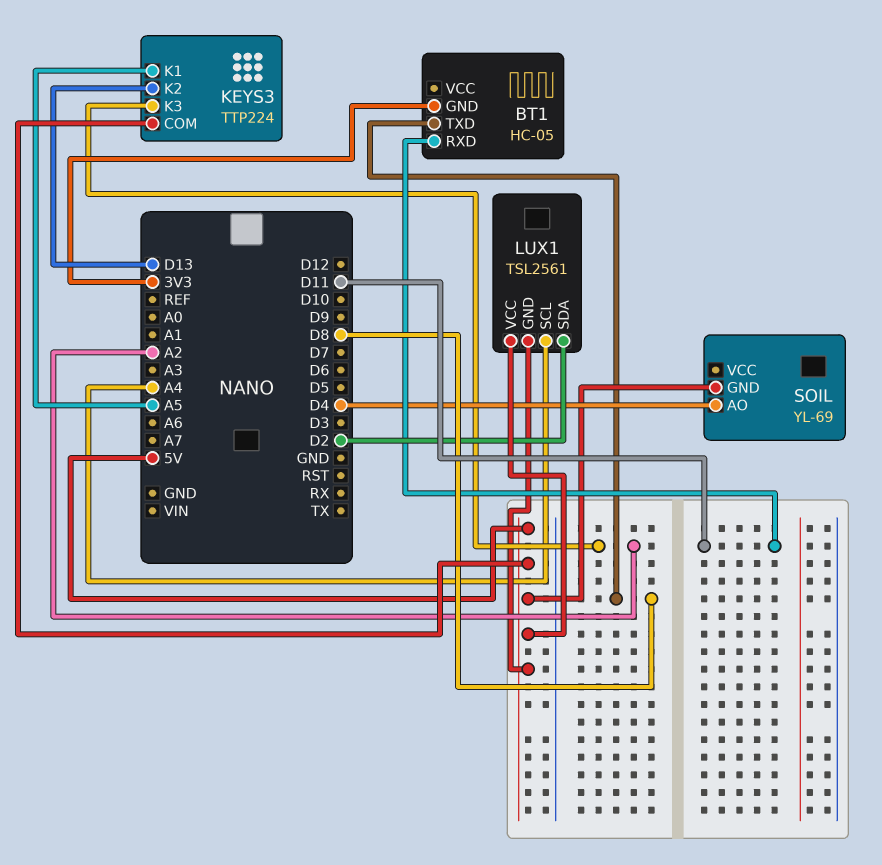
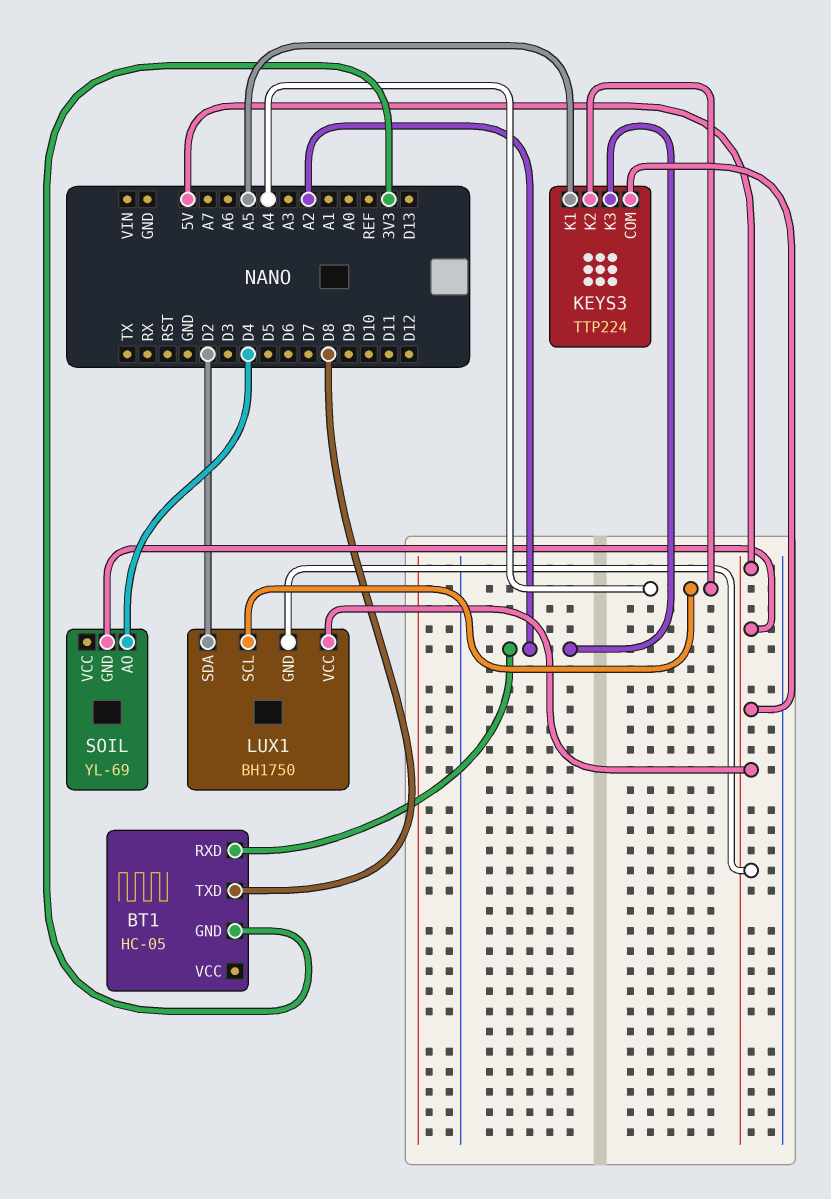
BT1 pin RXD: D11 -> A2
KEYS3 pin K2: D13 -> A4
LUX1: TSL2561 -> BH1750

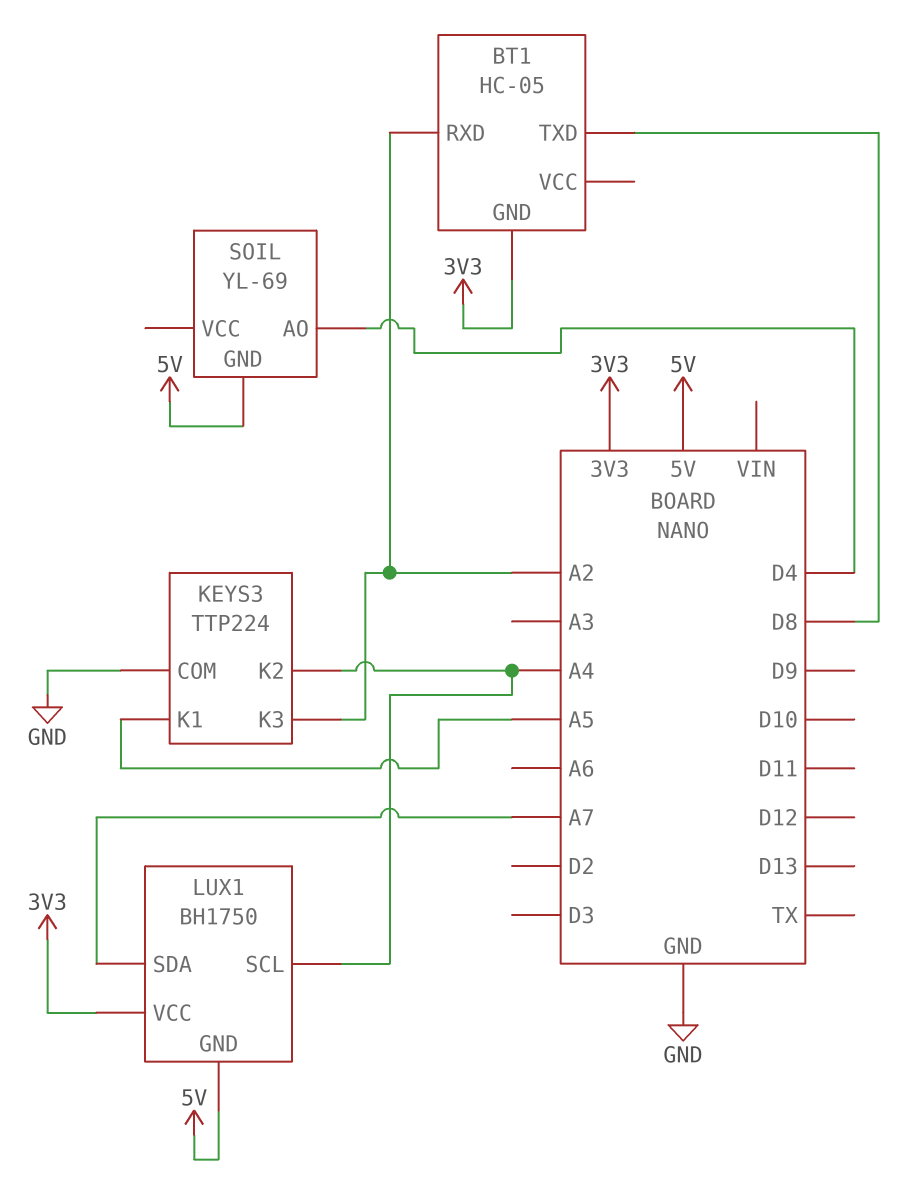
KEYS3 pin COM: 5V -> GND
LUX1 pin SDA: D2 -> A7
LUX1 pin VCC: 5V -> 3V3

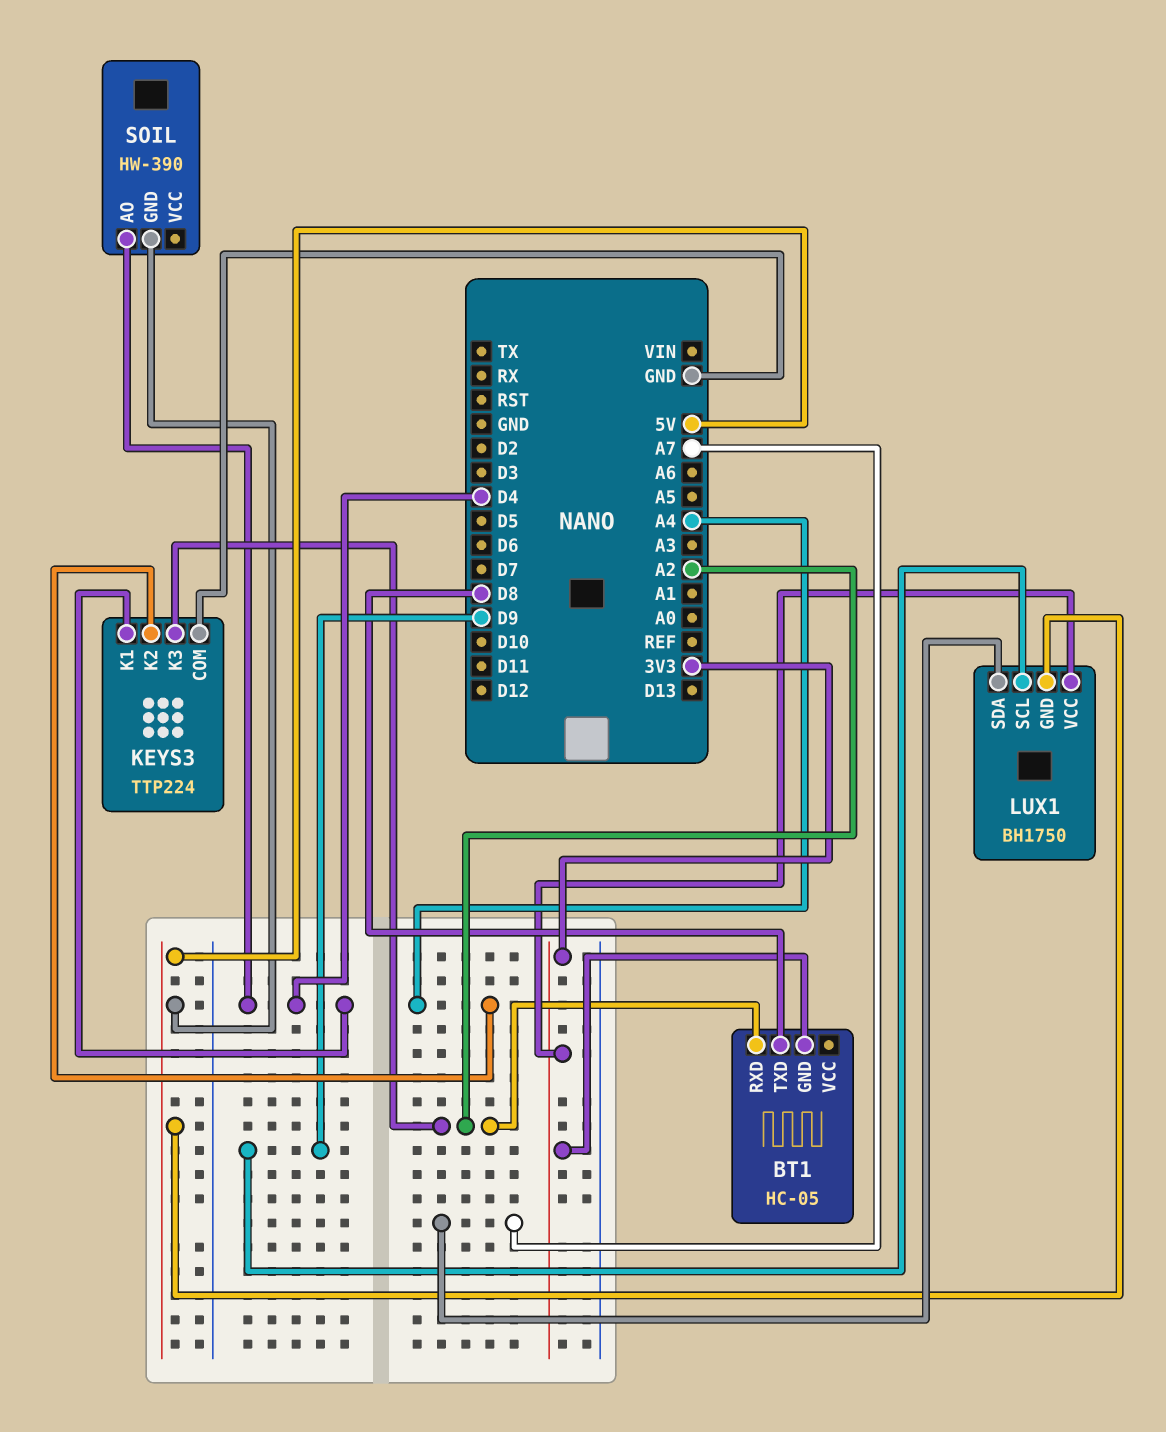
KEYS3 pin K1: A5 -> D4
LUX1 pin SCL: A4 -> D9
SOIL: YL-69 -> HW-390

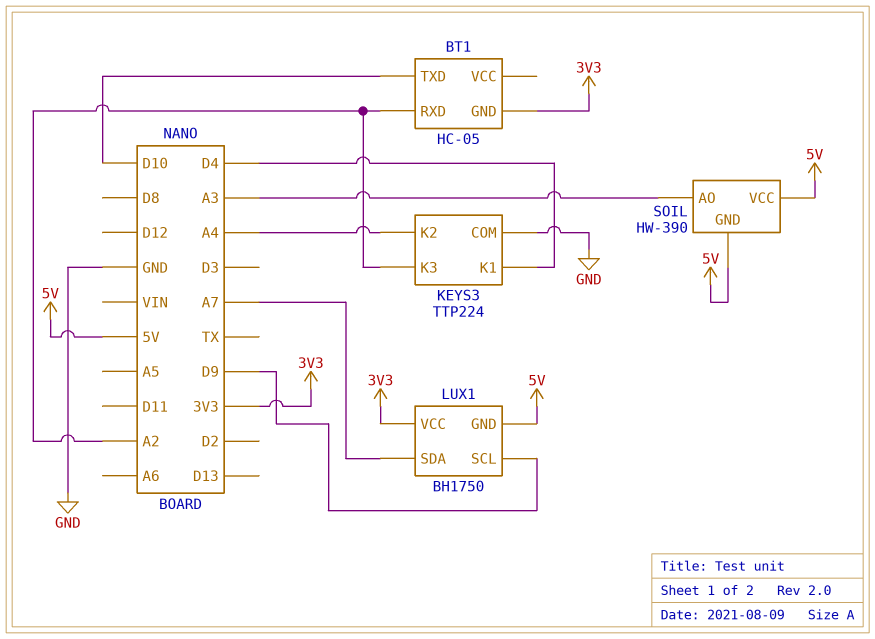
BT1 pin TXD: D8 -> D10
SOIL pin AO: D4 -> A3
SOIL pin VCC: none -> 5V

